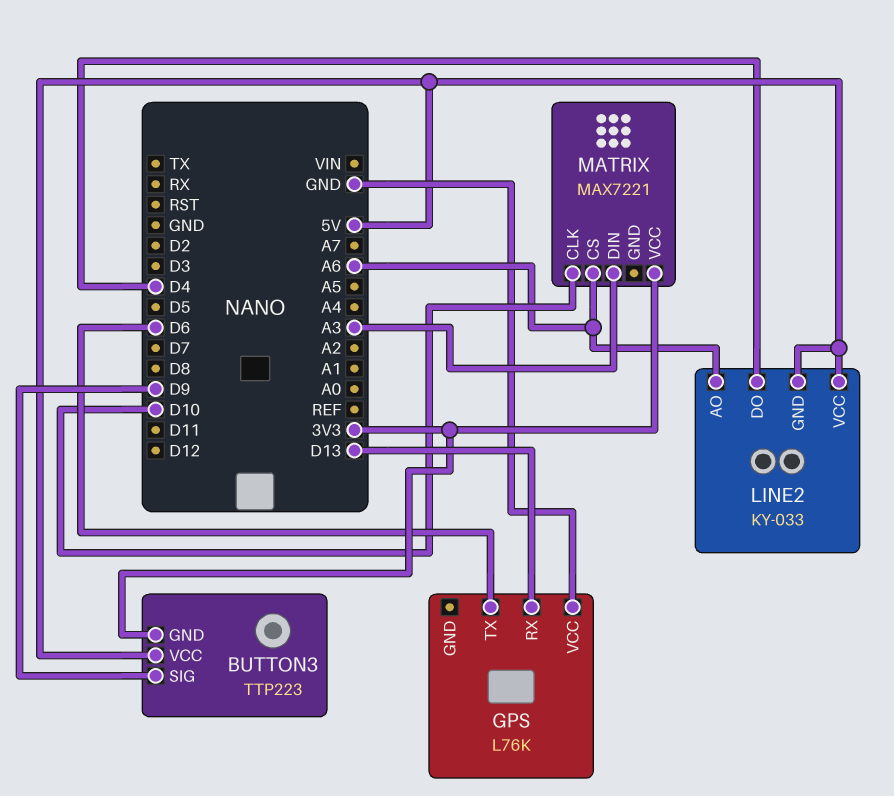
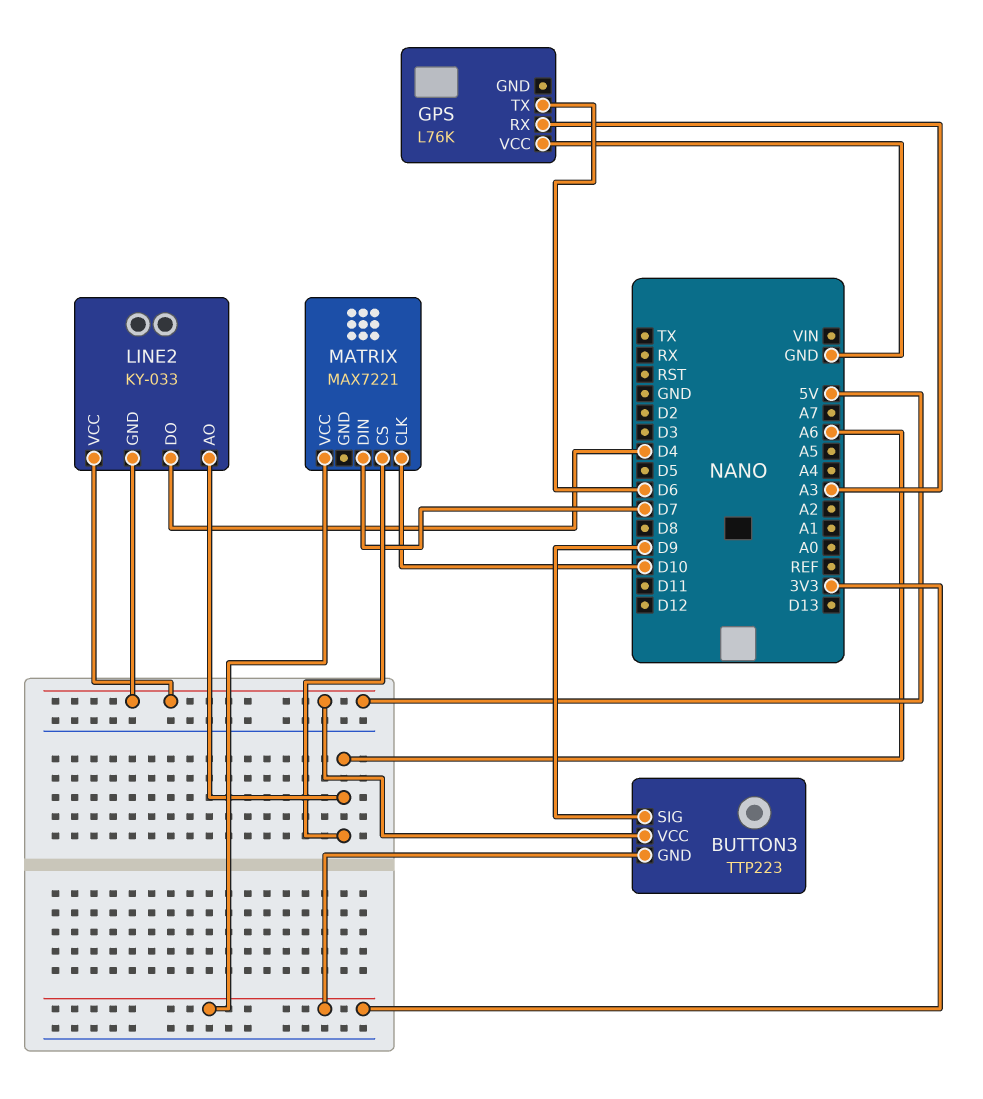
GPS pin RX: D13 -> A3
MATRIX pin DIN: A3 -> D7

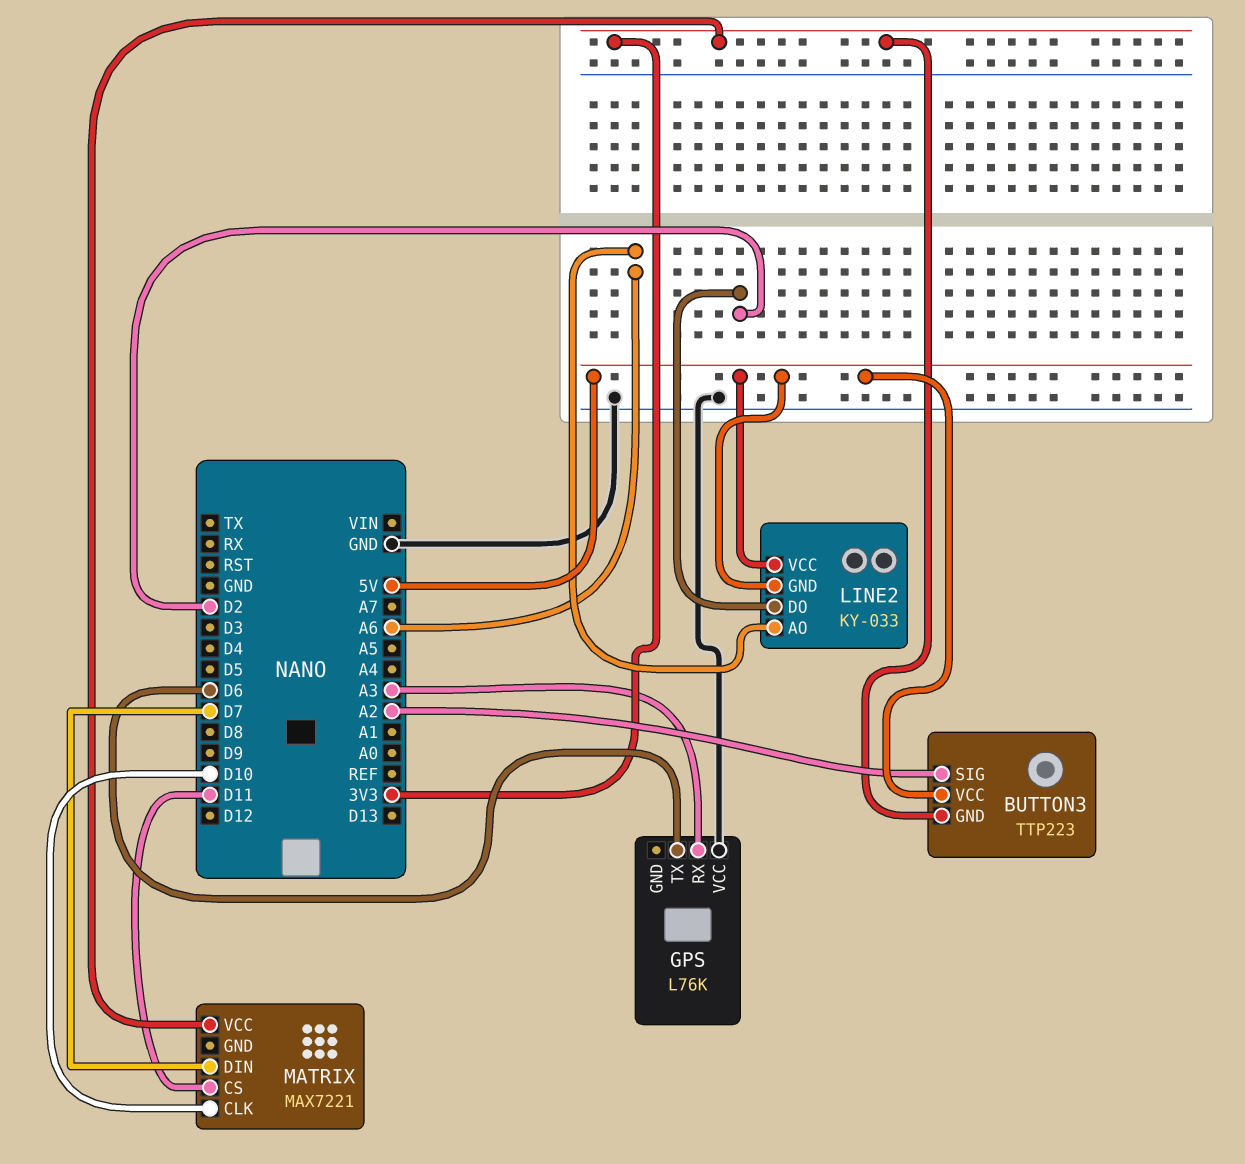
BUTTON3 pin SIG: D9 -> A2
LINE2 pin DO: D4 -> D2
MATRIX pin CS: A6 -> D11

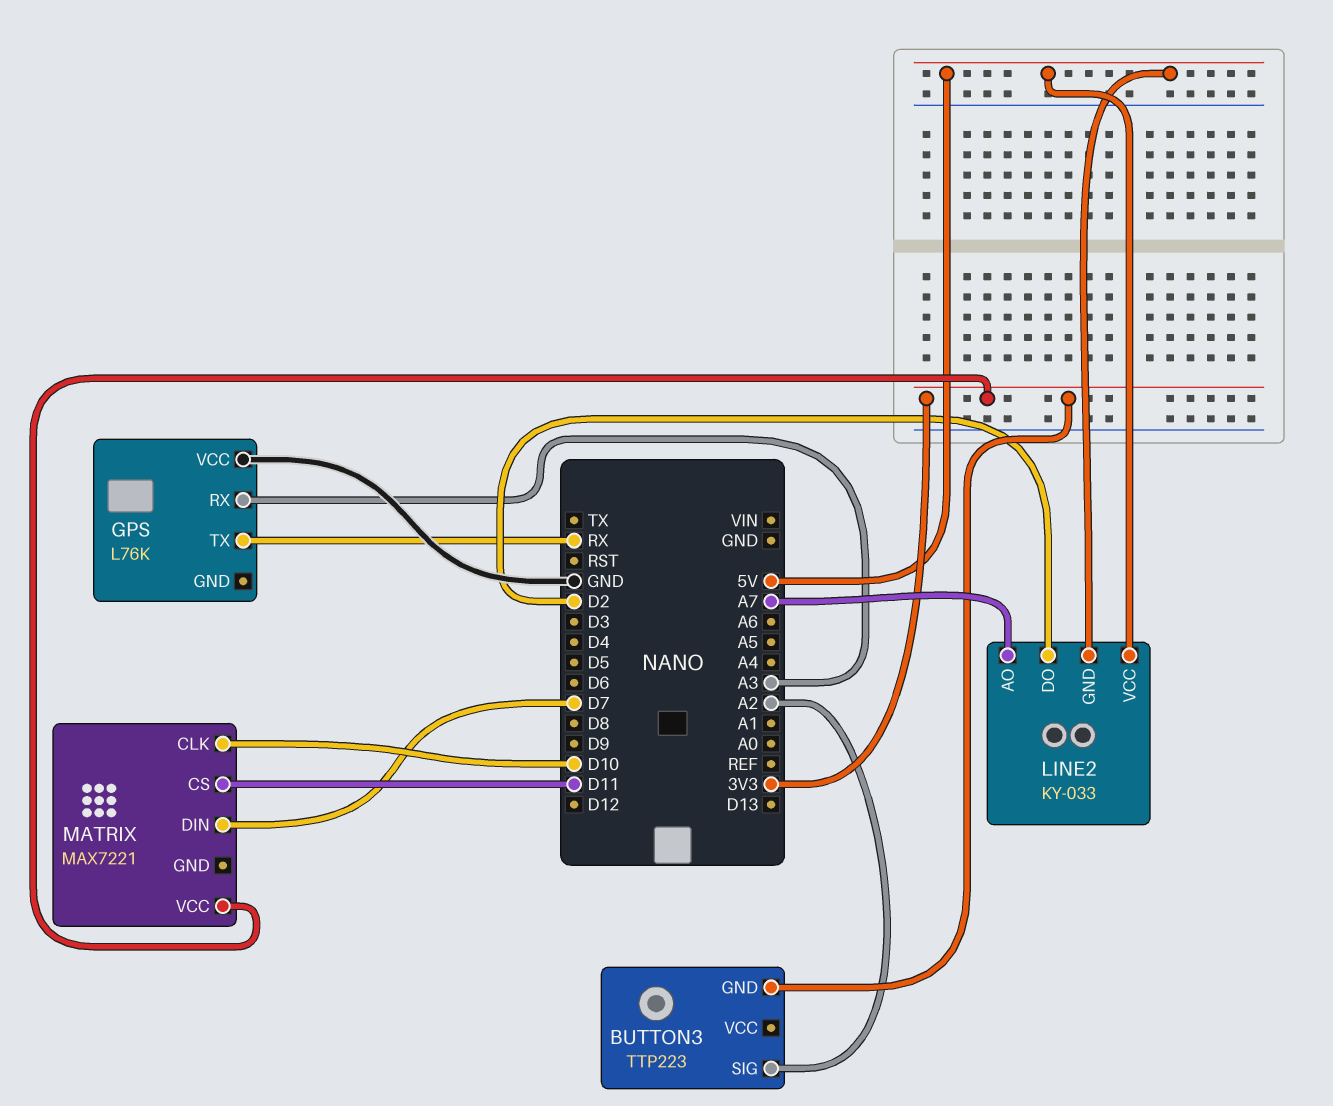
BUTTON3 pin VCC: 5V -> none
GPS pin TX: D6 -> RX
LINE2 pin AO: A6 -> A7

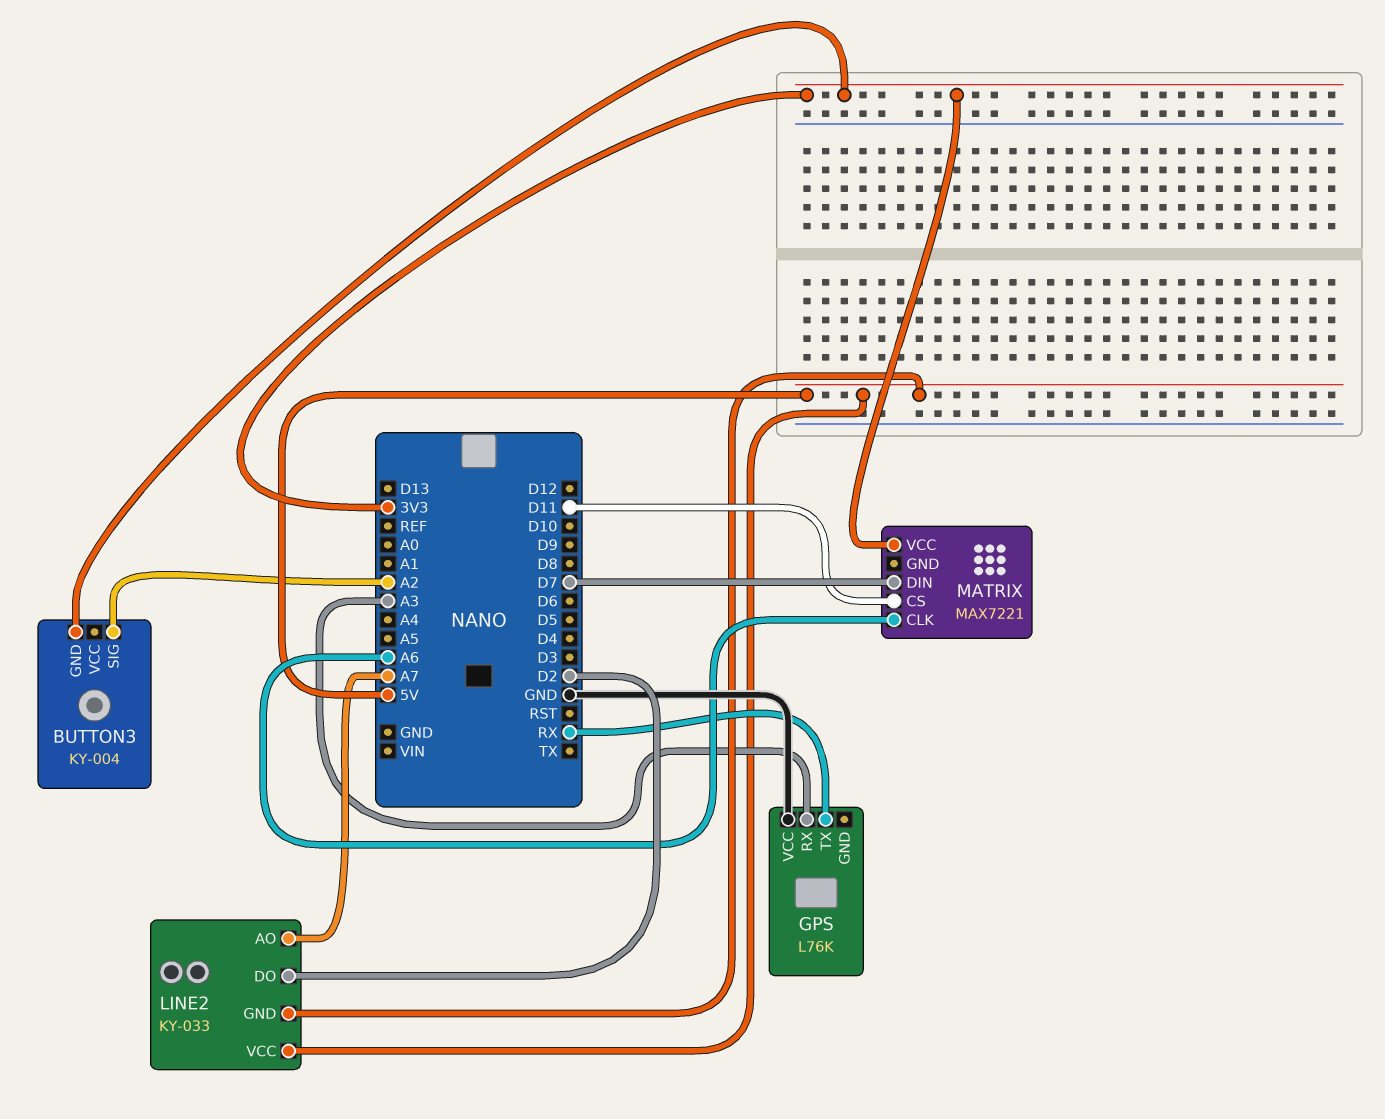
BUTTON3: TTP223 -> KY-004
MATRIX pin CLK: D10 -> A6

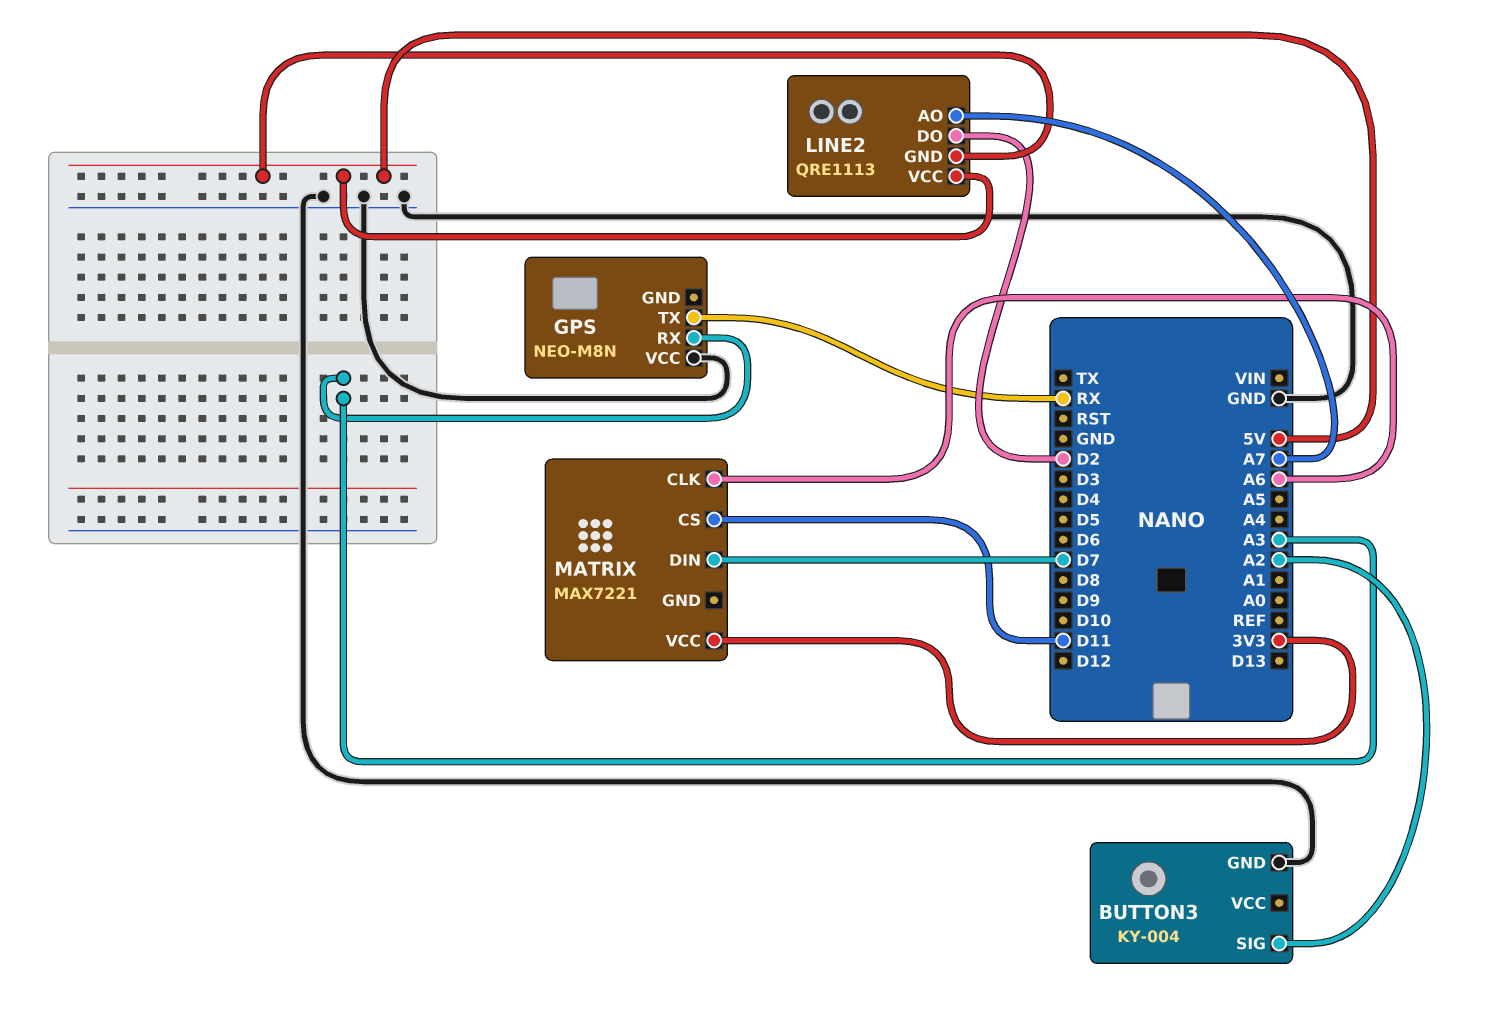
BUTTON3 pin GND: 3V3 -> GND
GPS: L76K -> NEO-M8N
LINE2: KY-033 -> QRE1113

